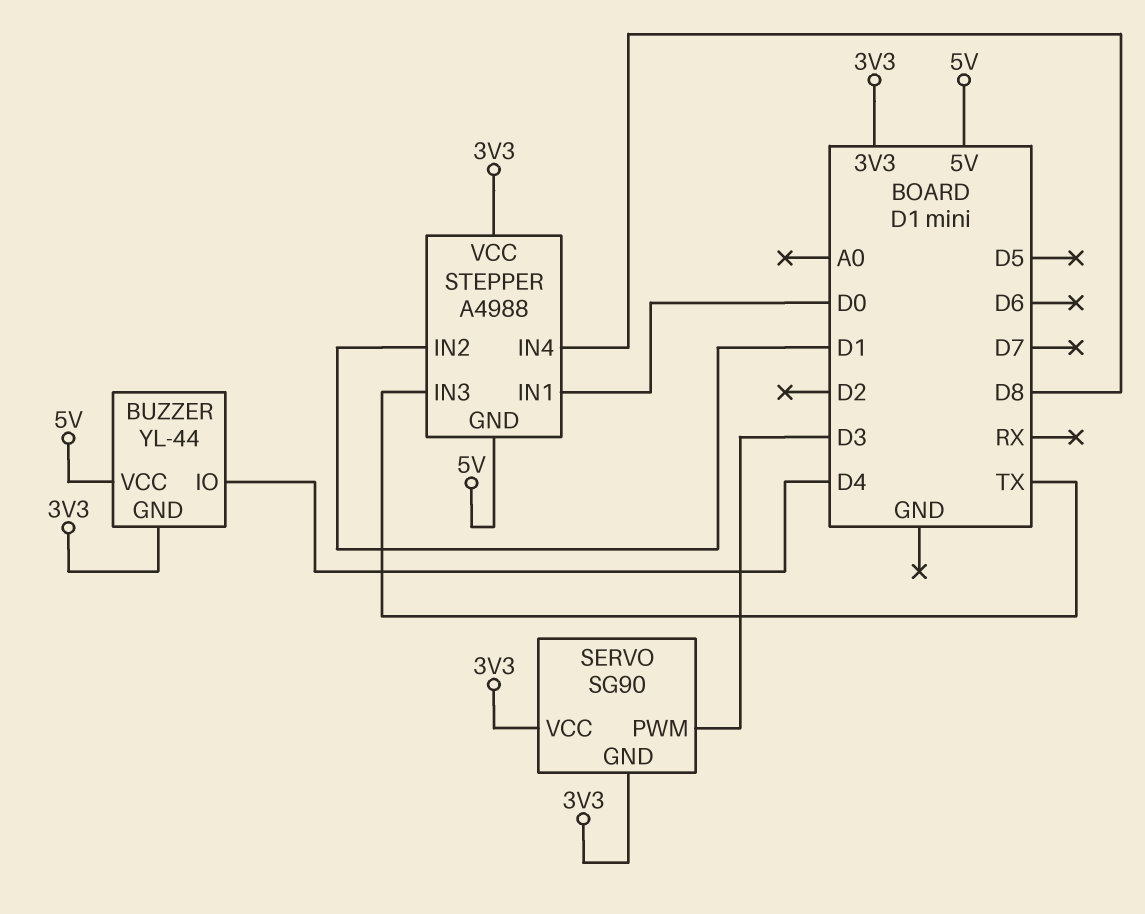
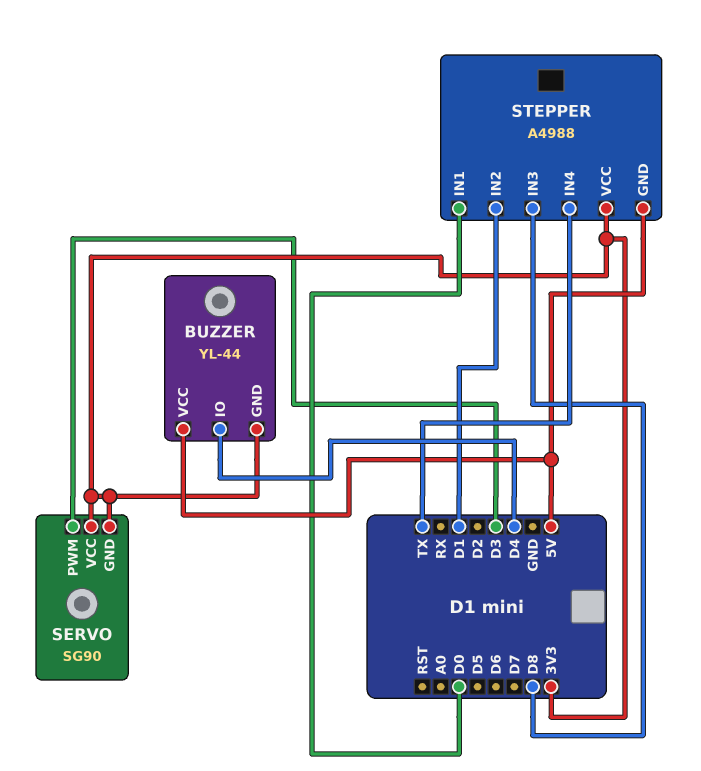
STEPPER pin IN3: TX -> D8
STEPPER pin IN4: D8 -> TX

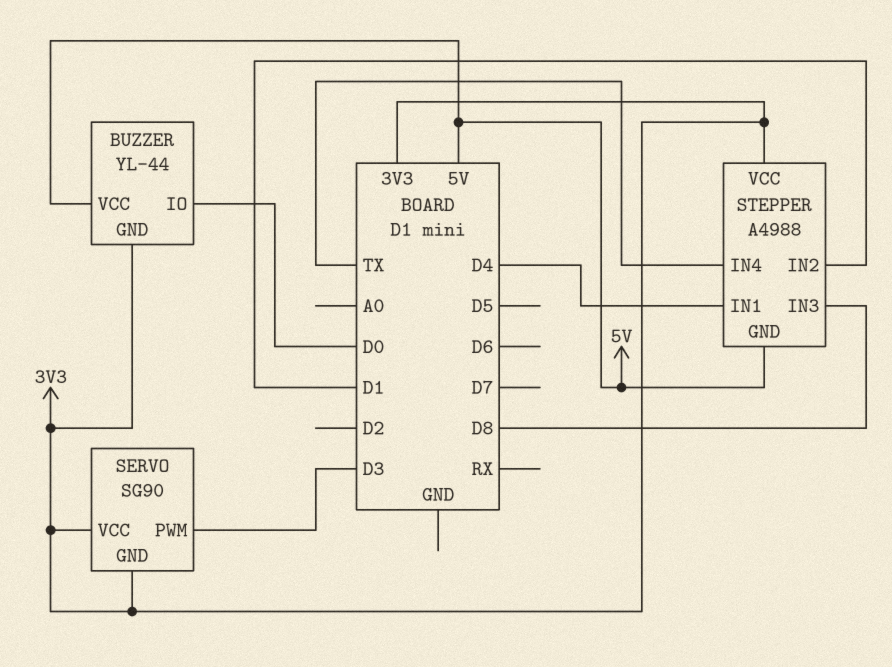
BUZZER pin IO: D4 -> D0
STEPPER pin IN1: D0 -> D4

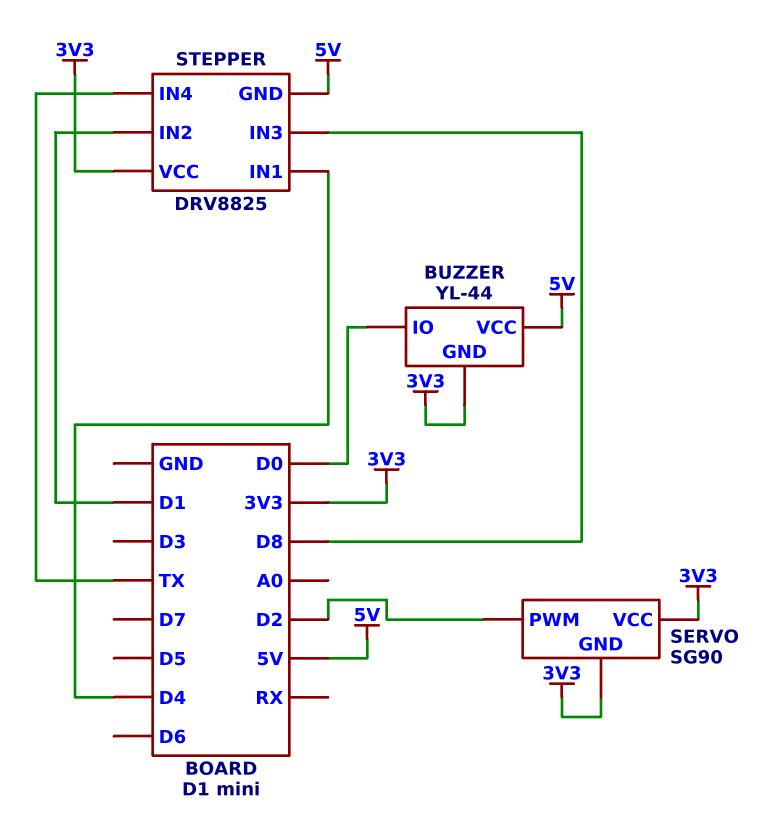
SERVO pin PWM: D3 -> D2
STEPPER: A4988 -> DRV8825

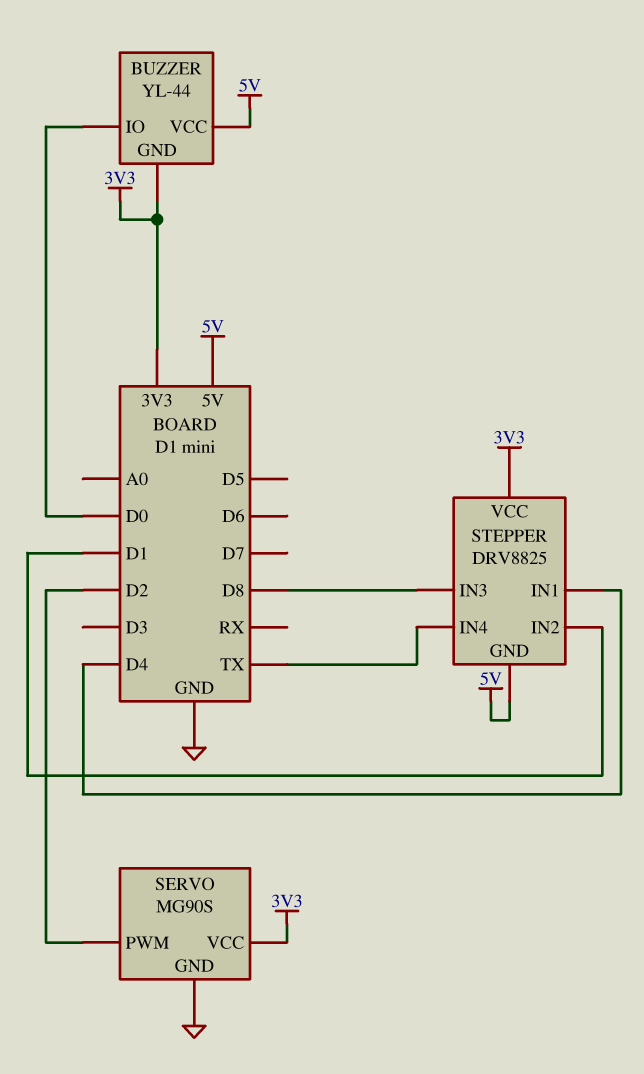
SERVO: SG90 -> MG90S
SERVO pin GND: 3V3 -> GND

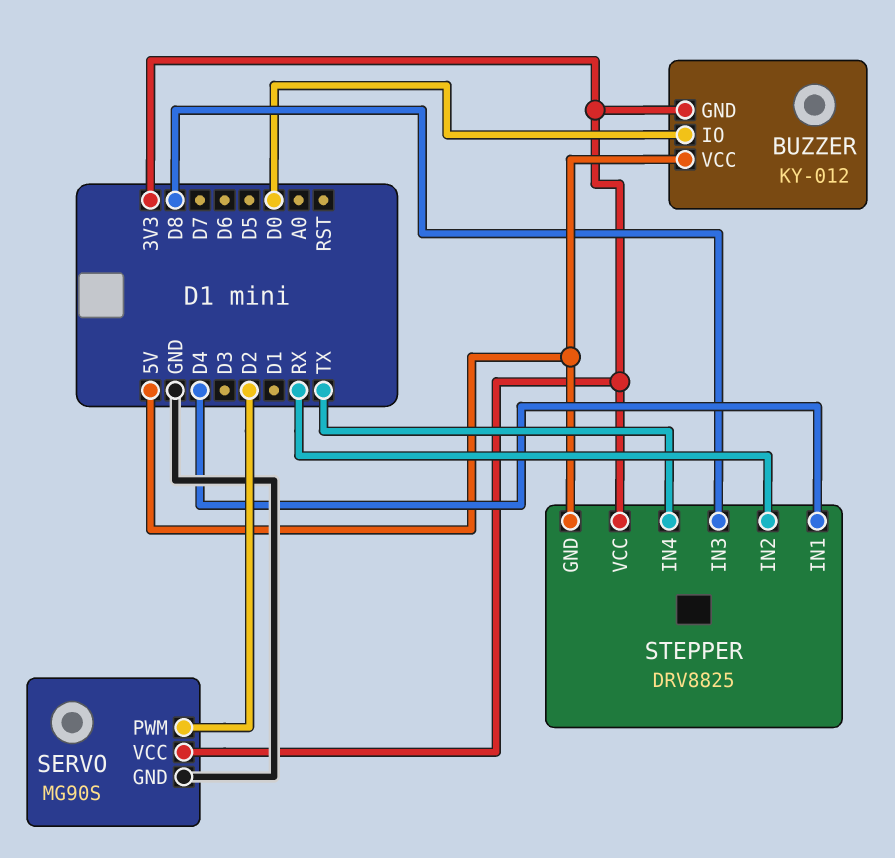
BUZZER: YL-44 -> KY-012
STEPPER pin IN2: D1 -> RX

